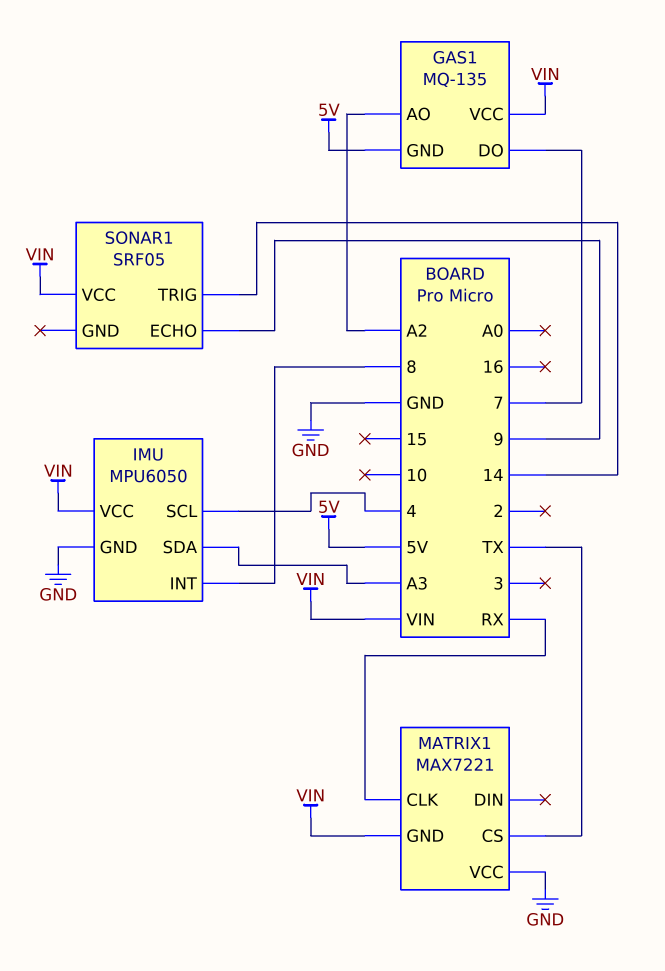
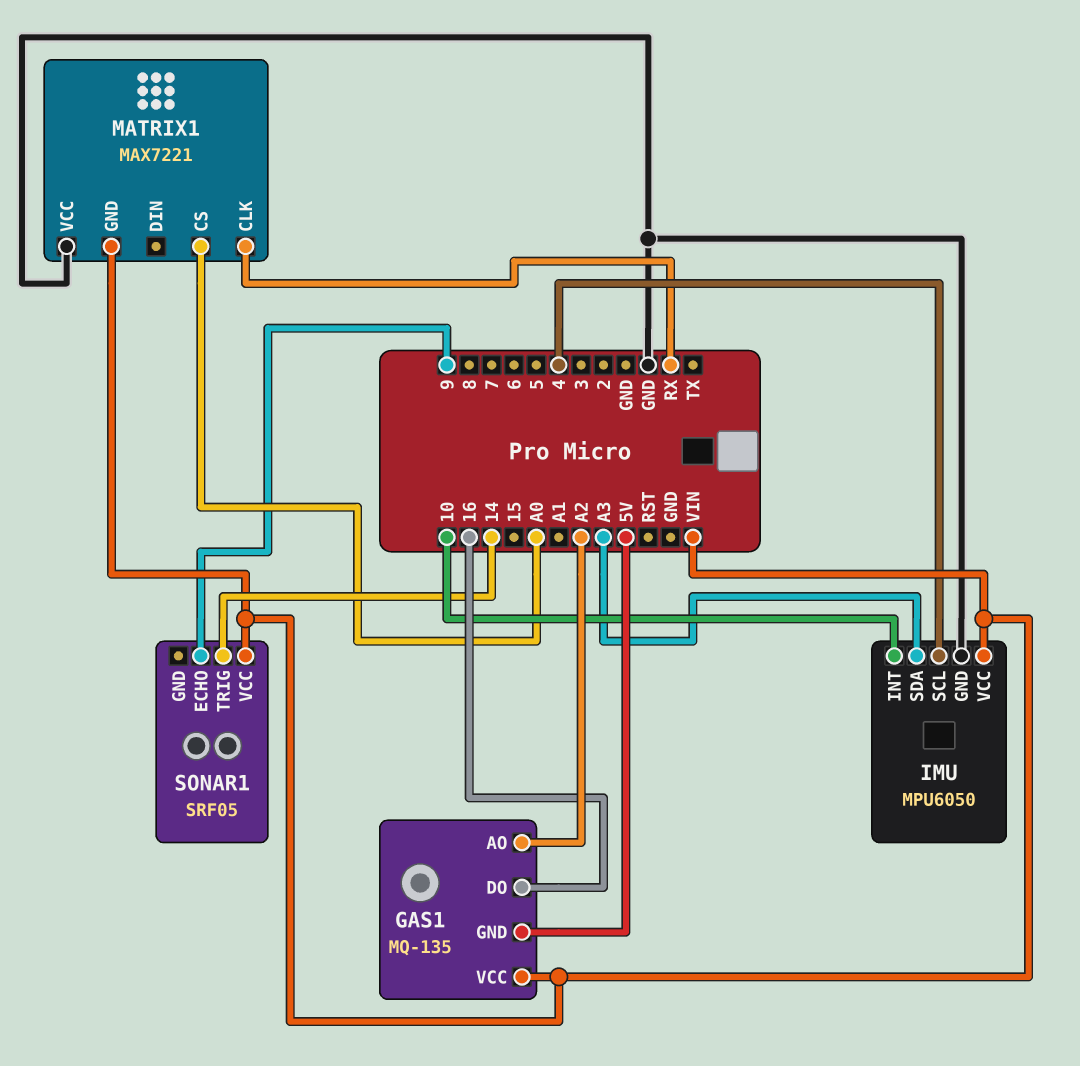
GAS1 pin DO: 7 -> 16
IMU pin INT: 8 -> 10
MATRIX1 pin CS: TX -> A0

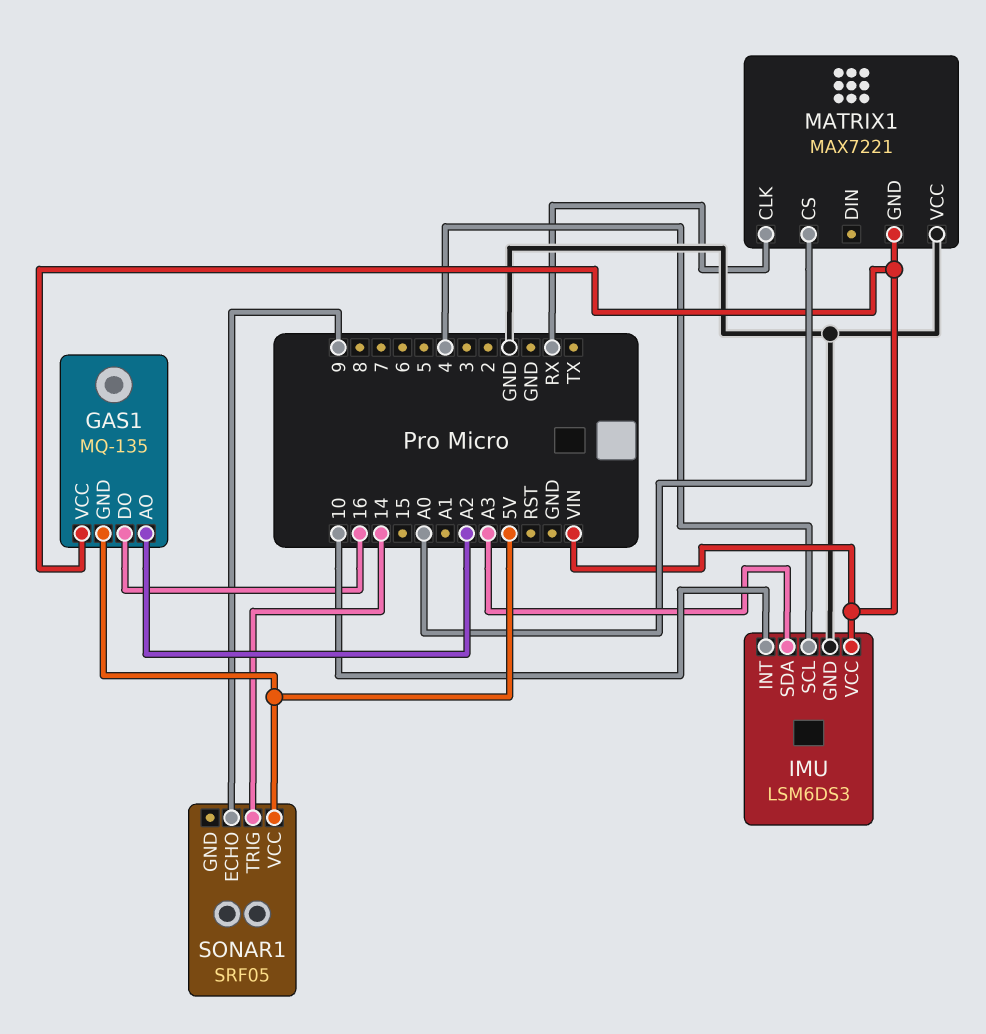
IMU: MPU6050 -> LSM6DS3
SONAR1 pin VCC: VIN -> 5V

